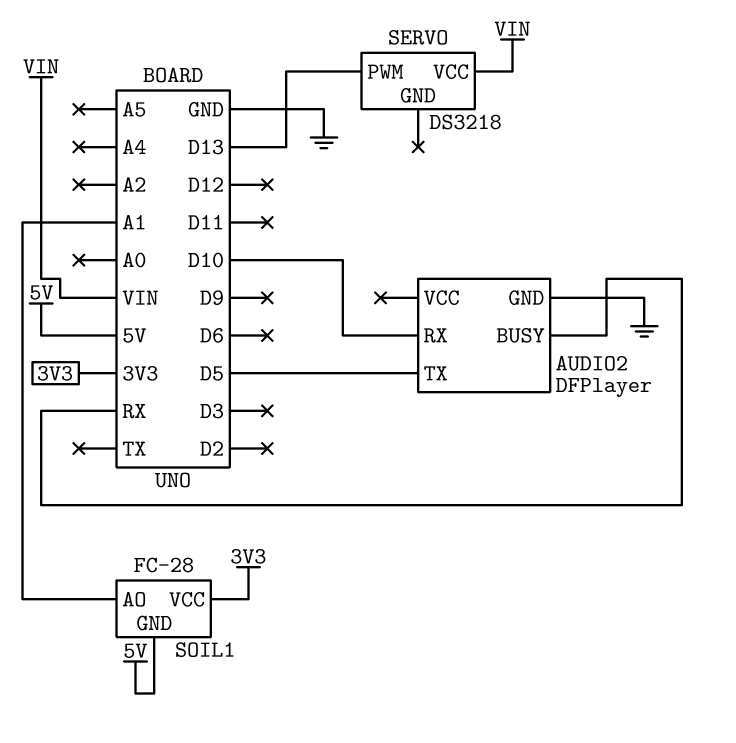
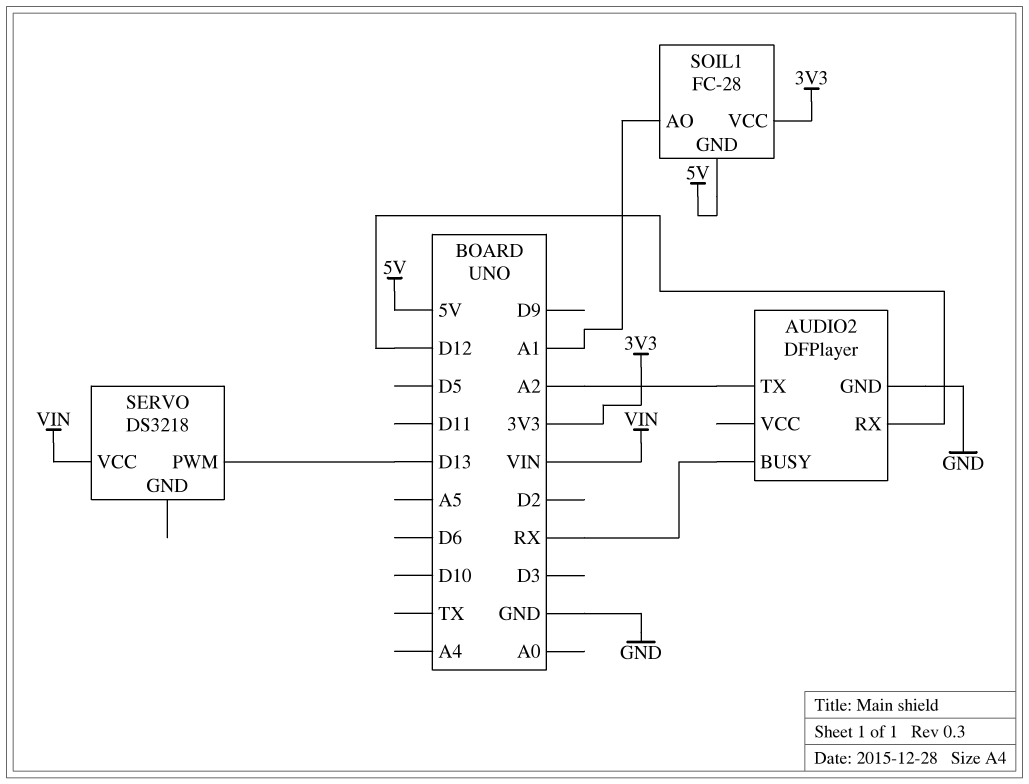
AUDIO2 pin RX: D10 -> D12
AUDIO2 pin TX: D5 -> A2

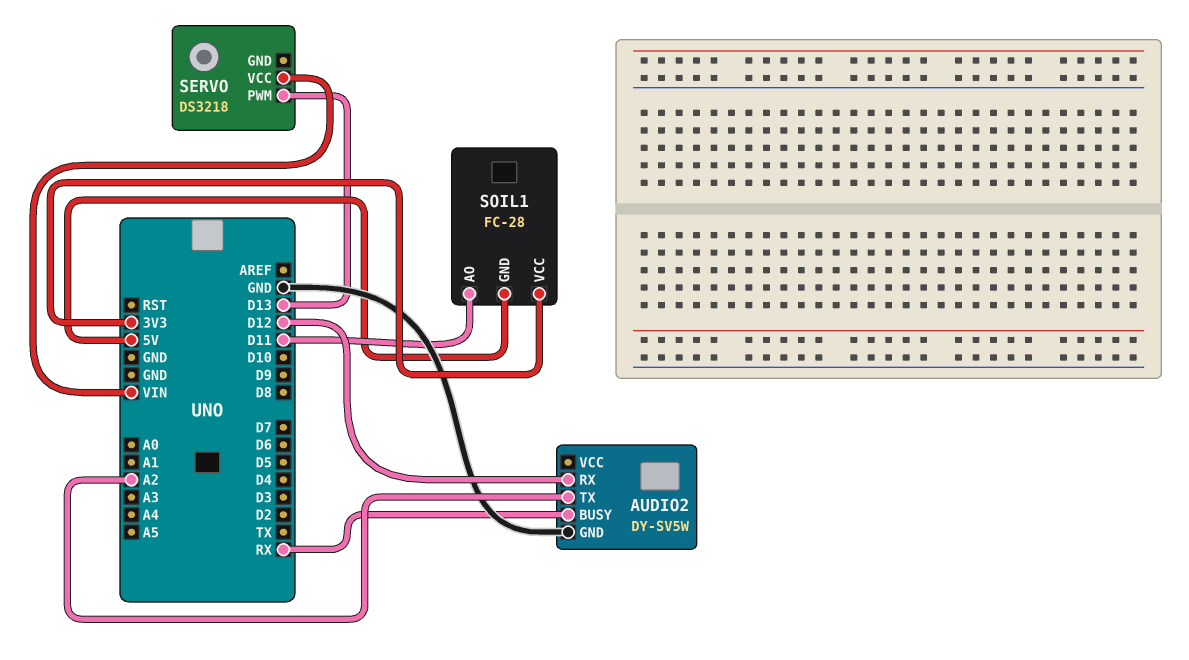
AUDIO2: DFPlayer -> DY-SV5W
SOIL1 pin AO: A1 -> D11

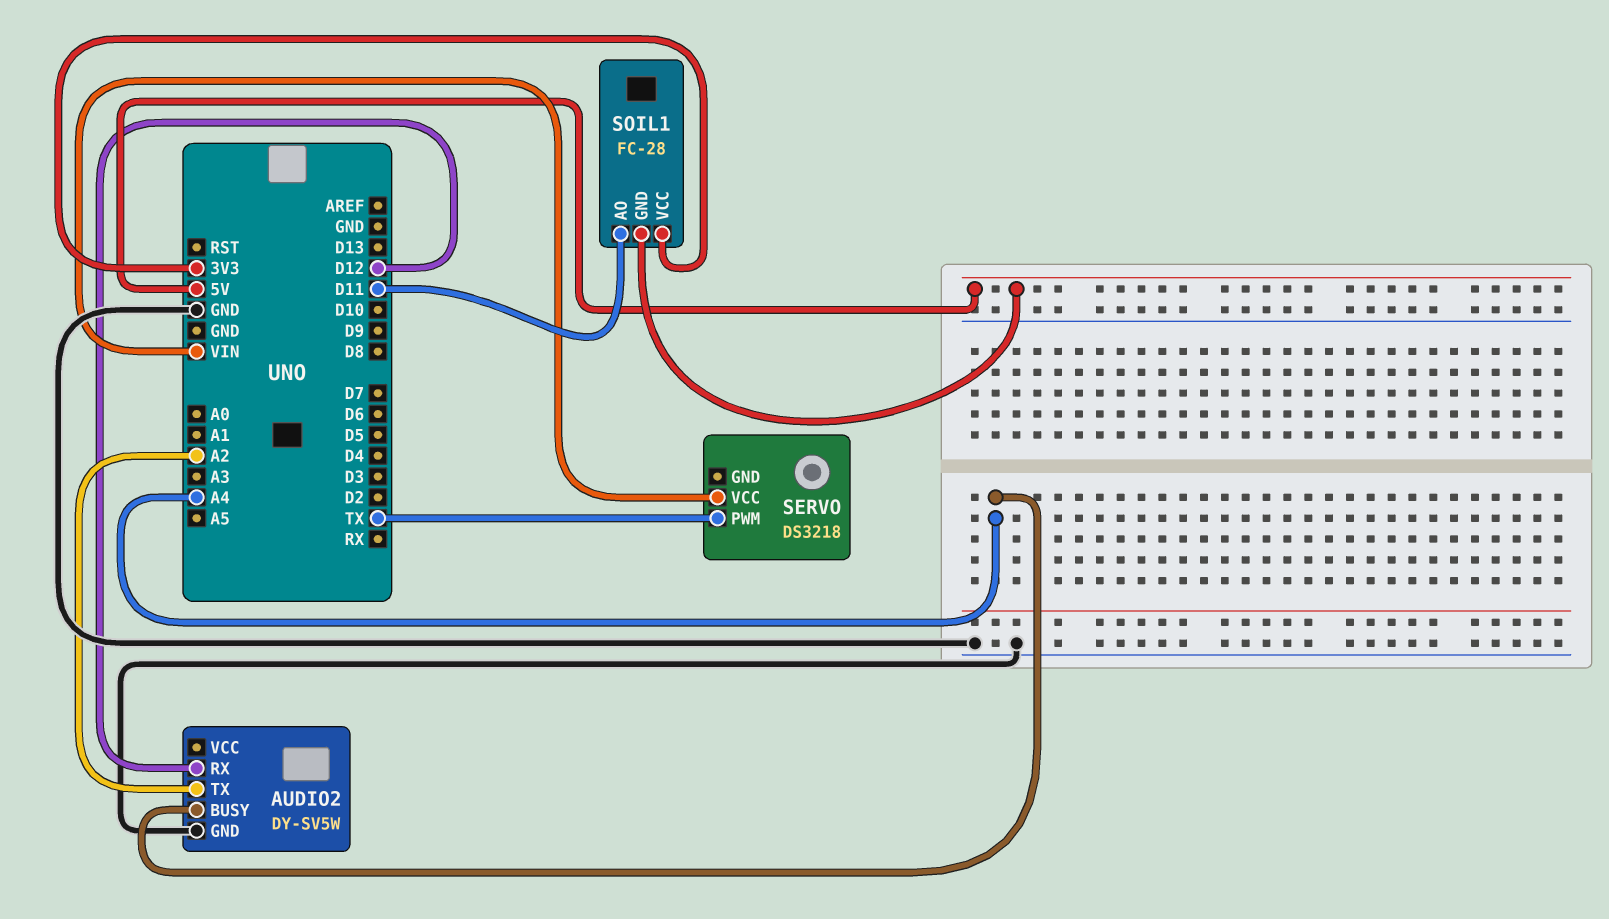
AUDIO2 pin BUSY: RX -> A4
SERVO pin PWM: D13 -> TX

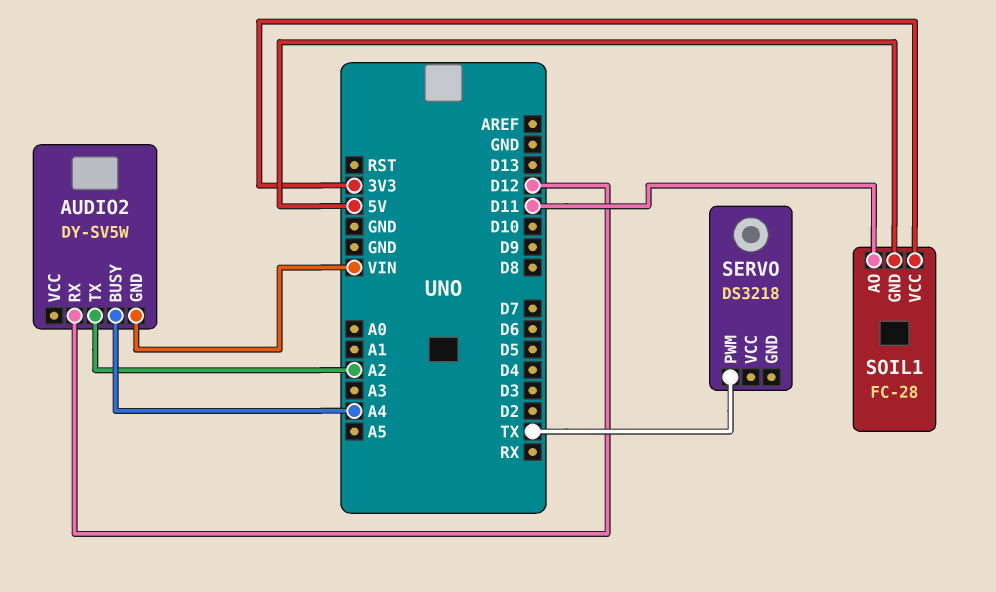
AUDIO2 pin GND: GND -> VIN
SERVO pin VCC: VIN -> none

